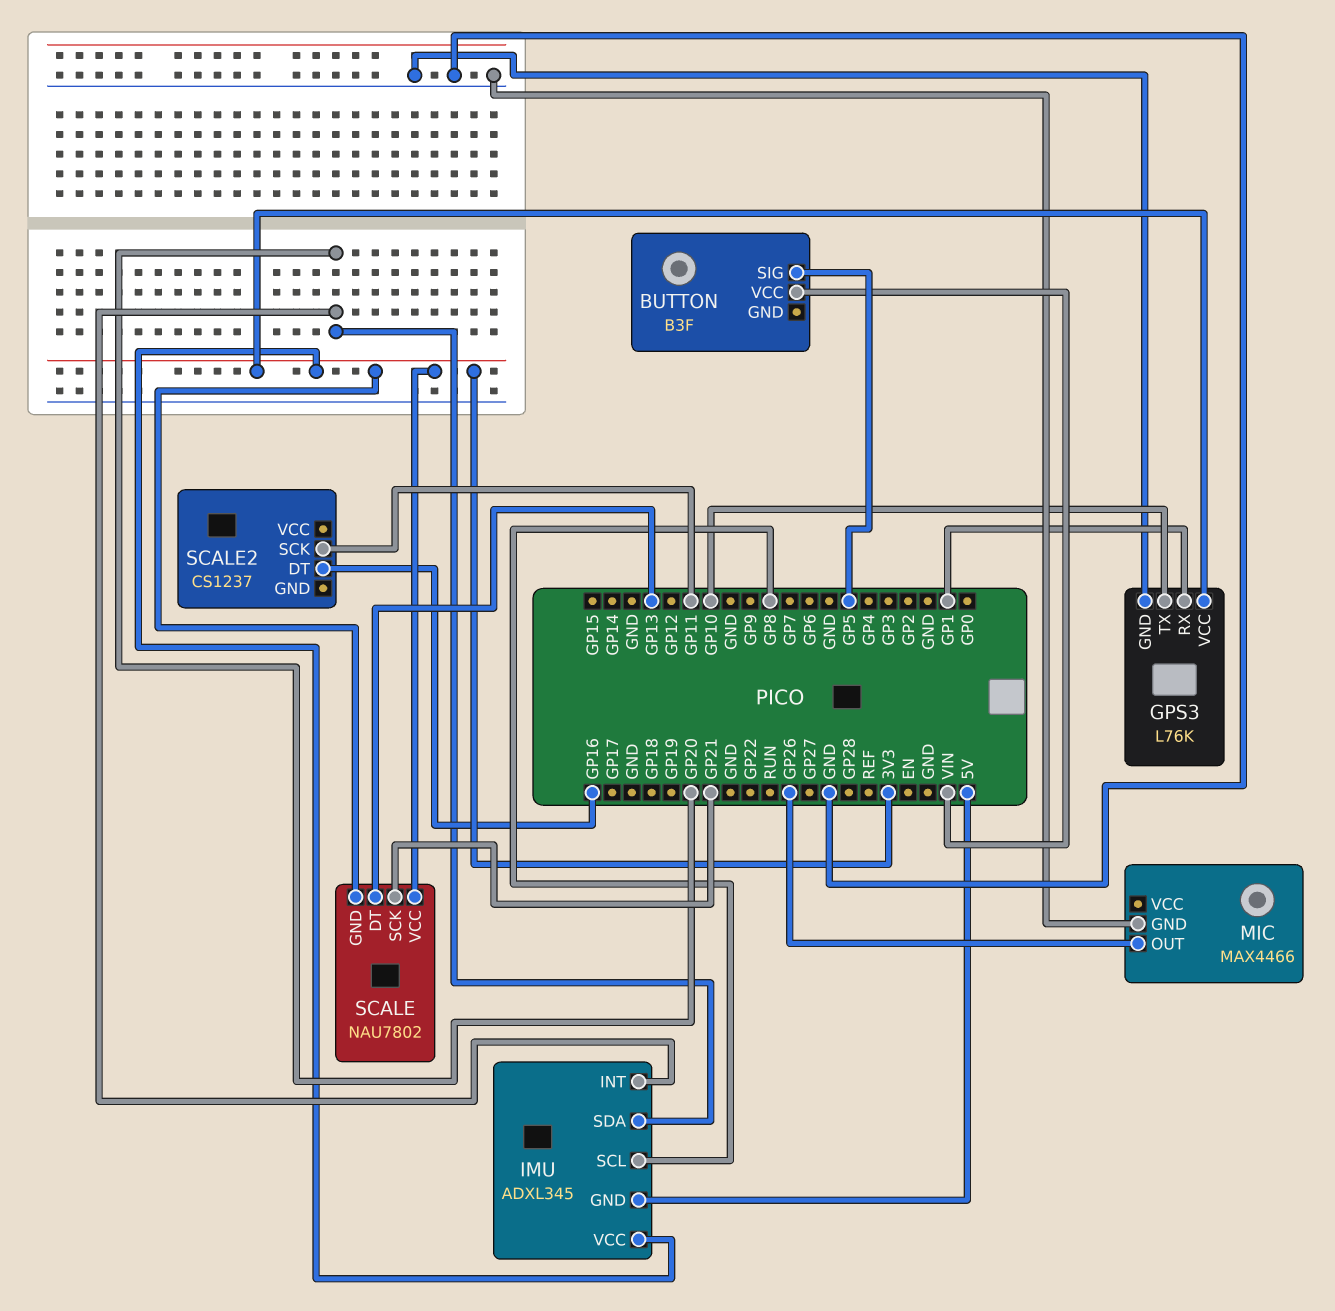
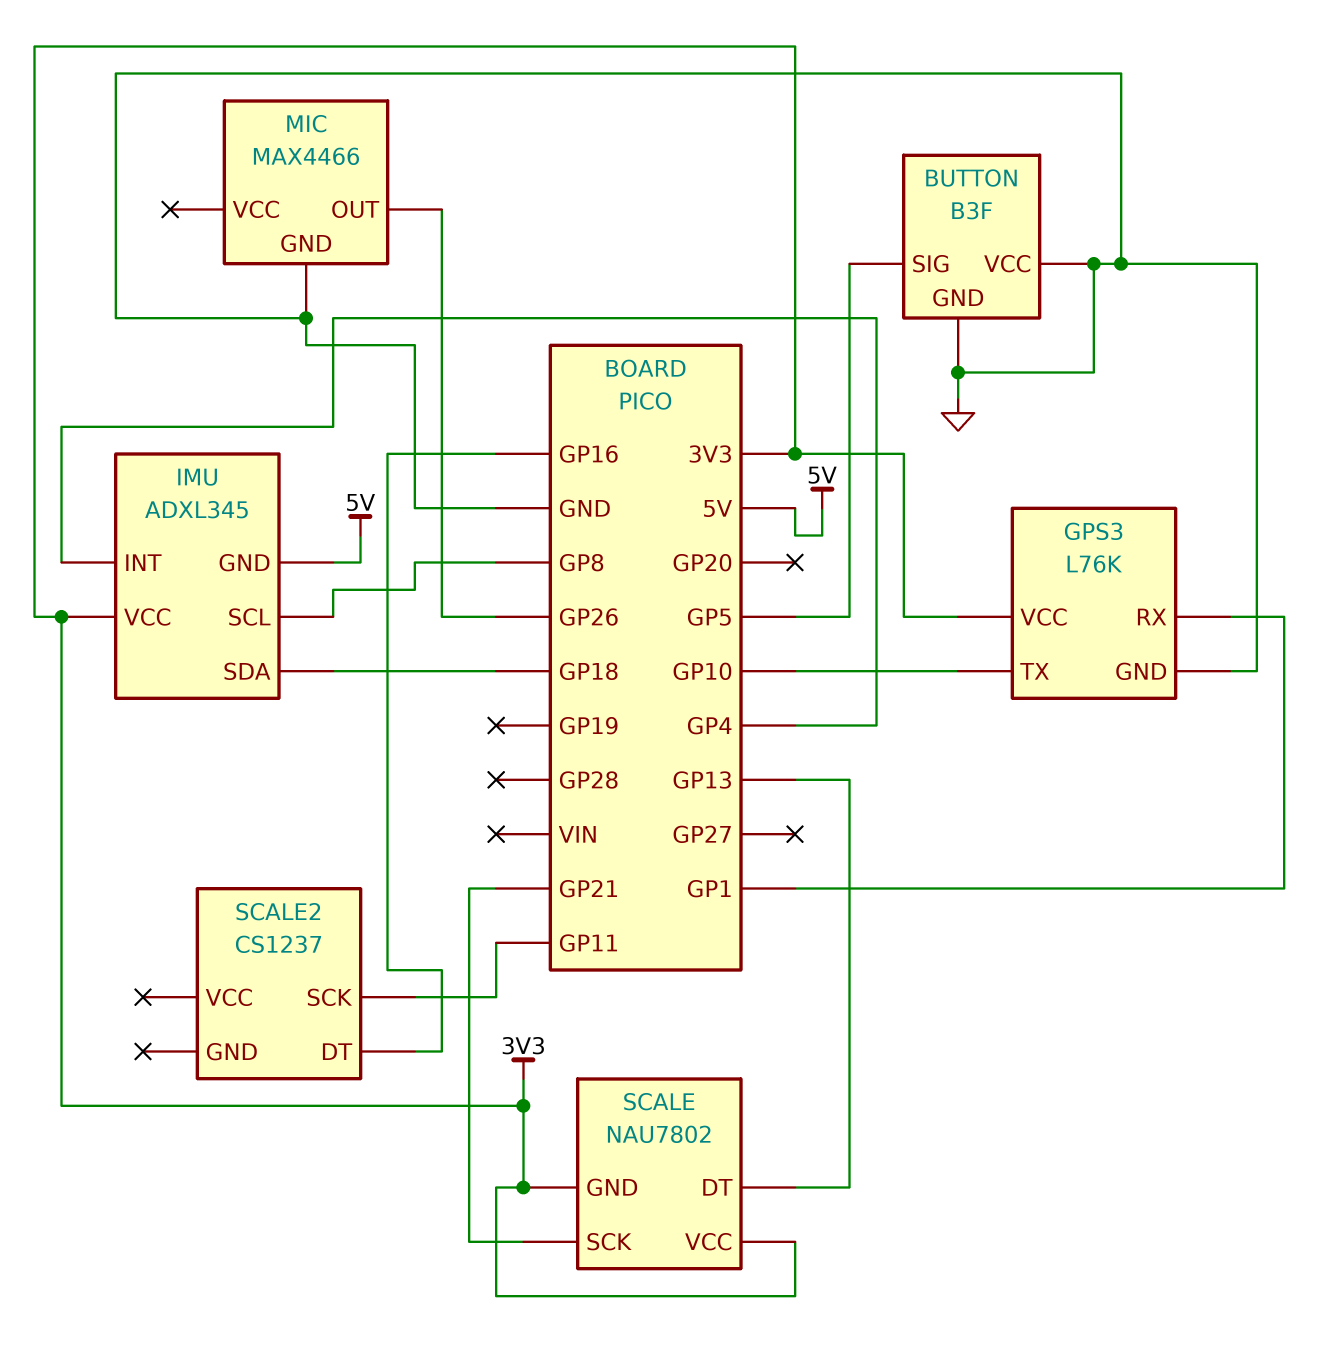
BUTTON pin GND: none -> GND
BUTTON pin VCC: VIN -> GND
IMU pin INT: GP20 -> GP4
IMU pin SDA: GP20 -> GP18

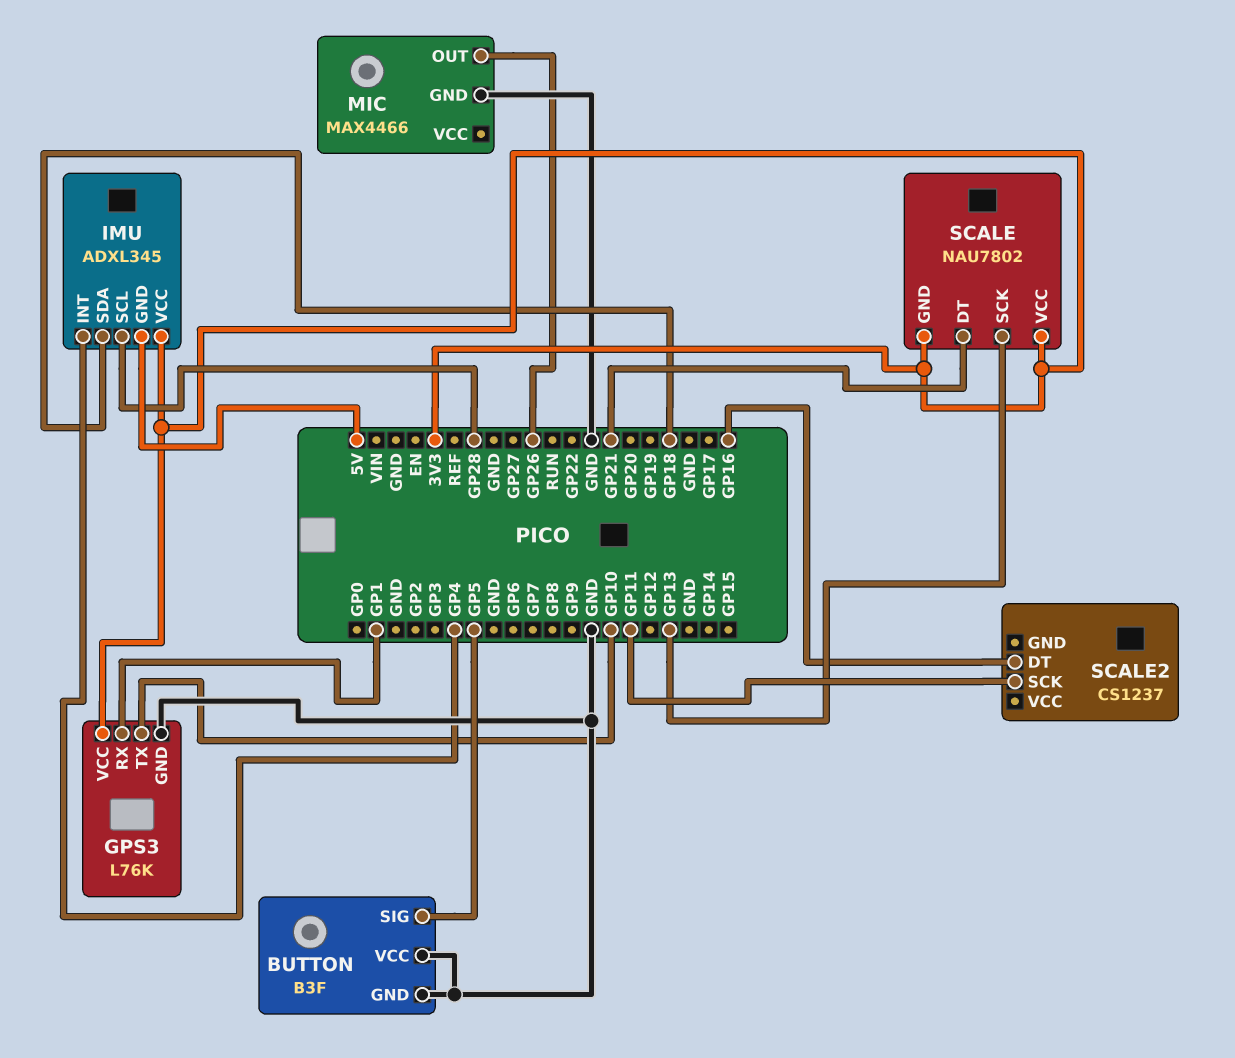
IMU pin SCL: GP8 -> GP28
SCALE pin DT: GP13 -> GP21
SCALE pin SCK: GP21 -> GP13

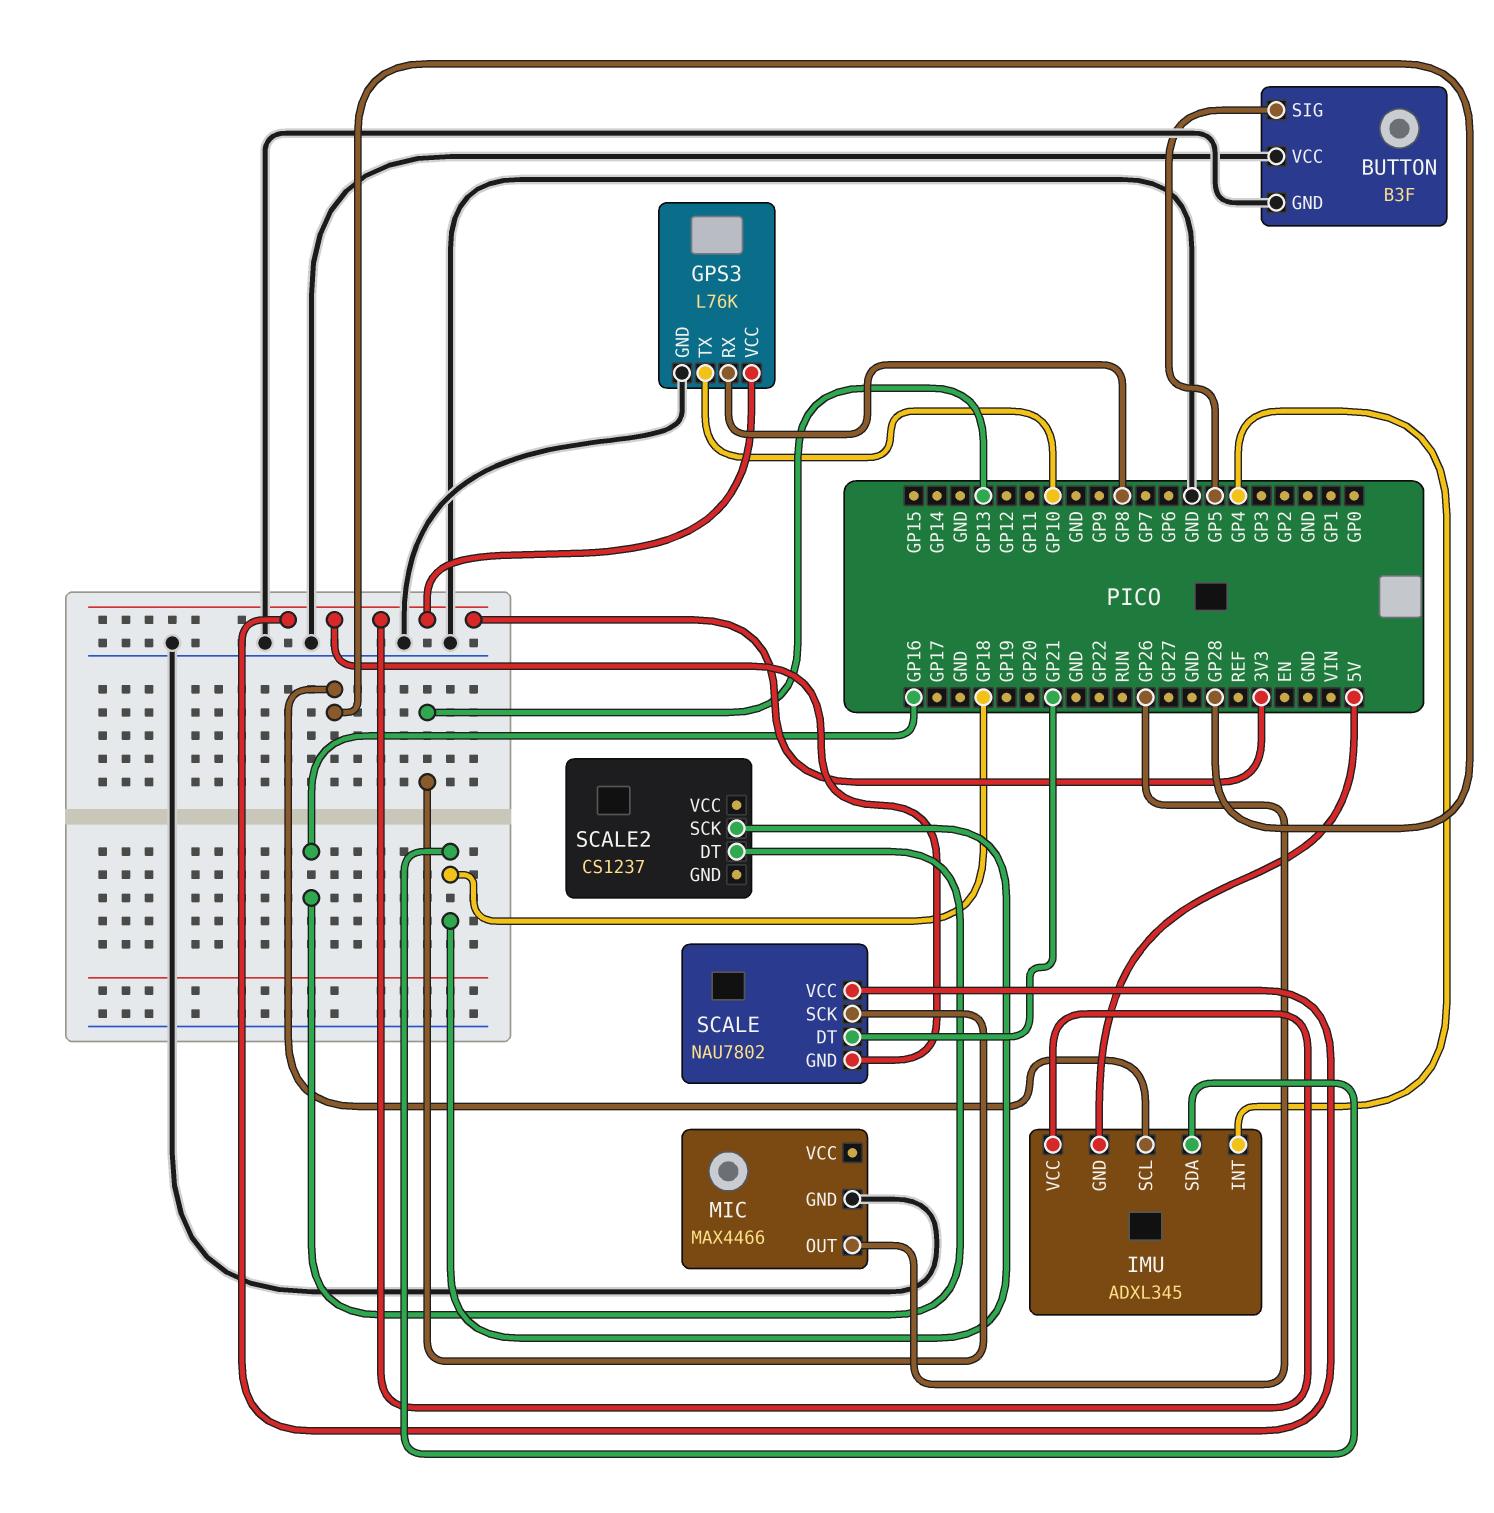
GPS3 pin RX: GP1 -> GP8
SCALE2 pin SCK: GP11 -> GP18

